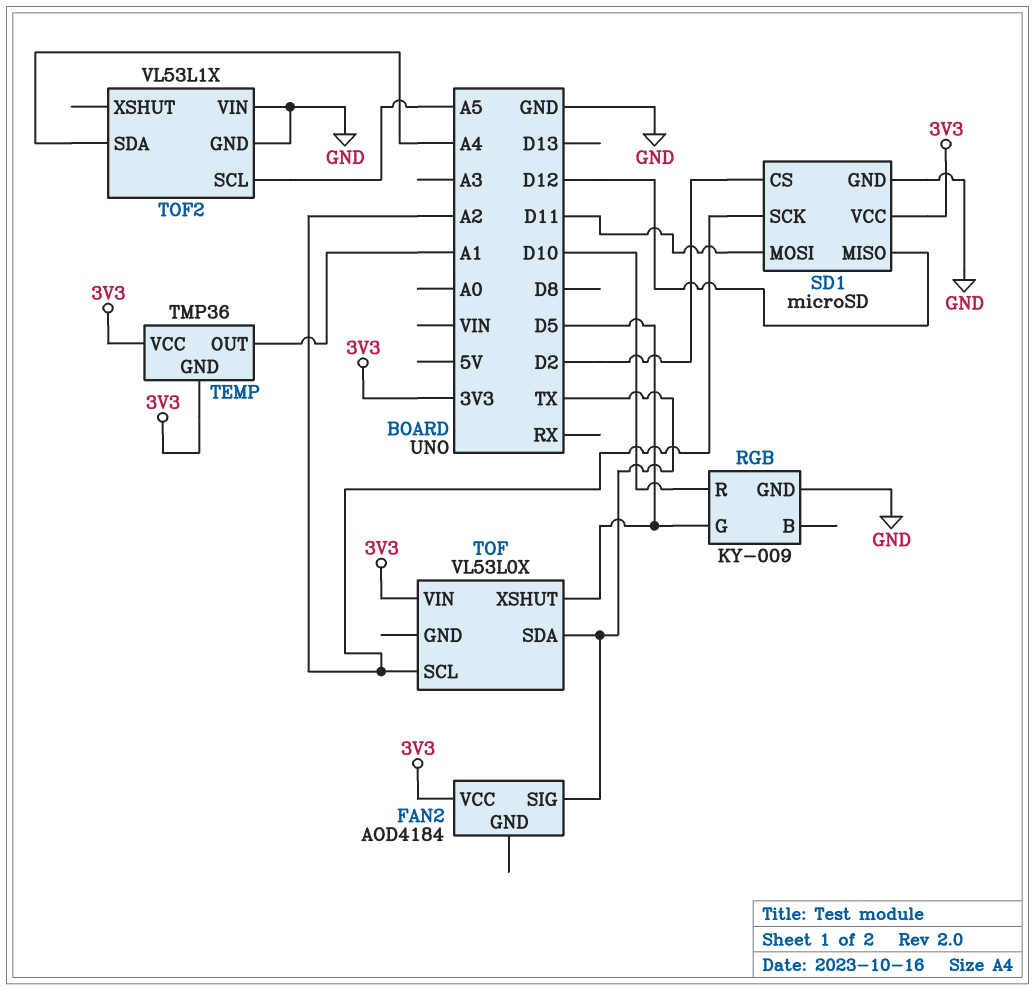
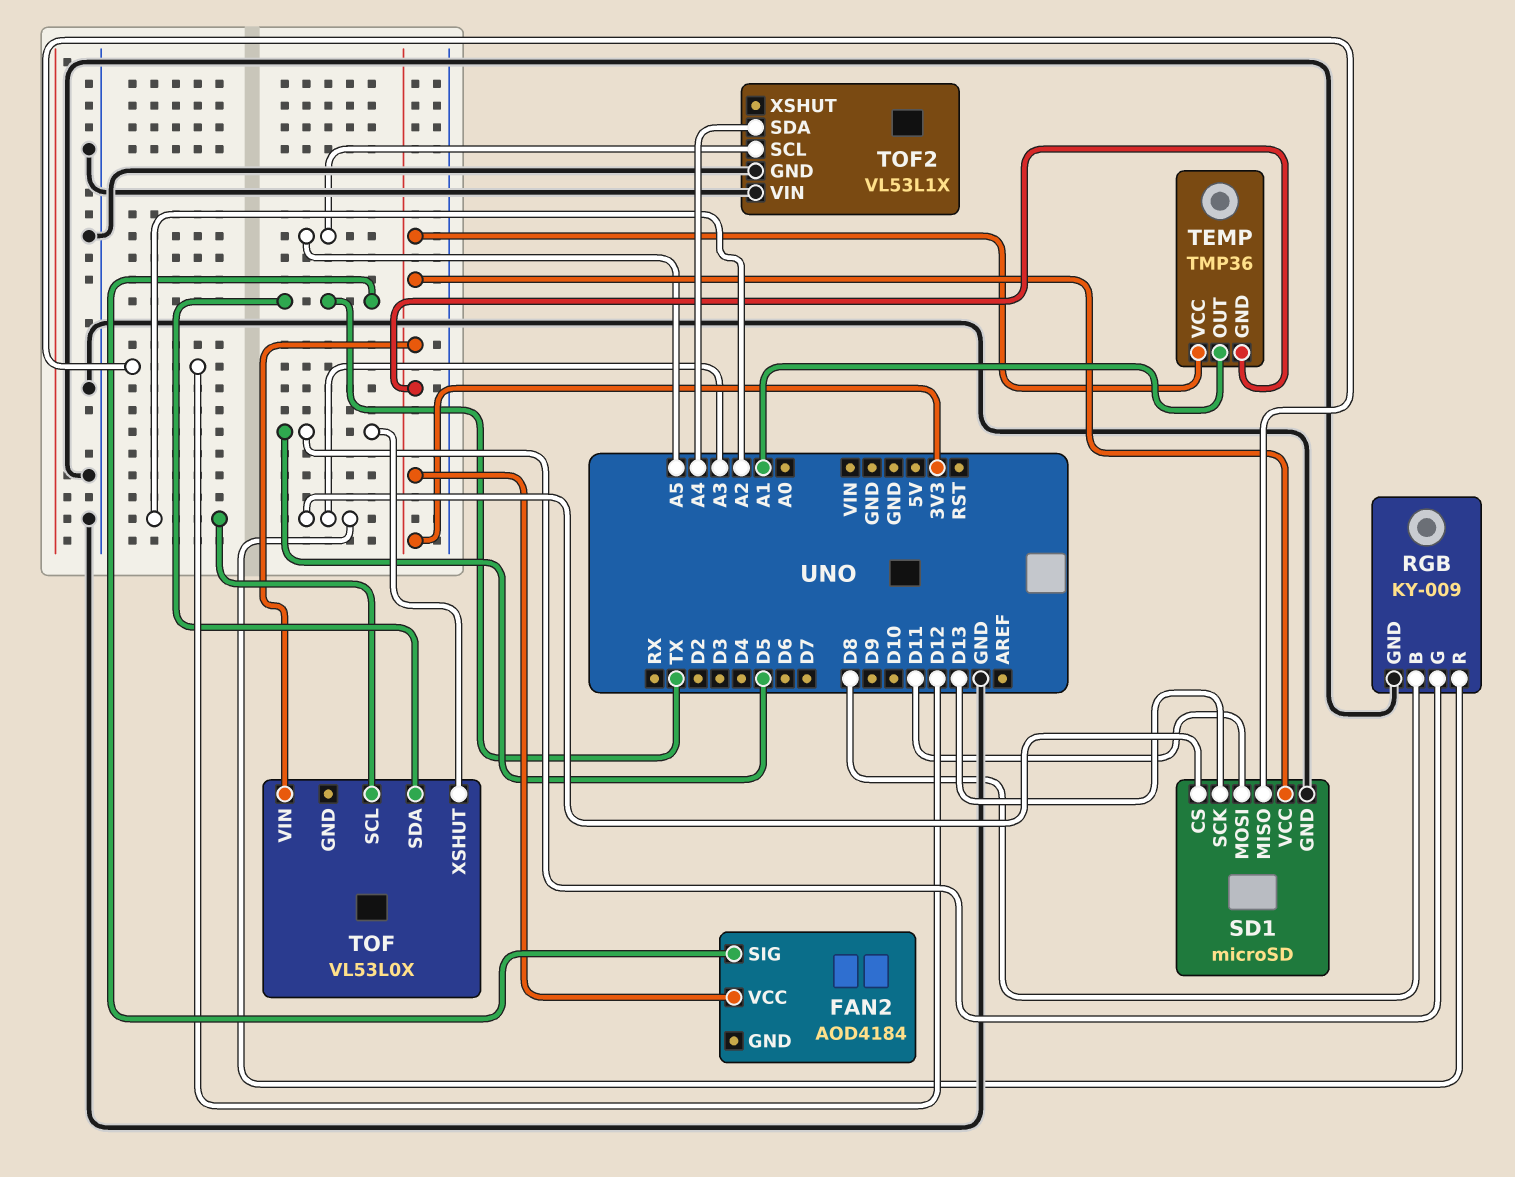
RGB pin B: none -> D8
RGB pin R: D10 -> A3
SD1 pin CS: D2 -> A3
SD1 pin SCK: A2 -> D13

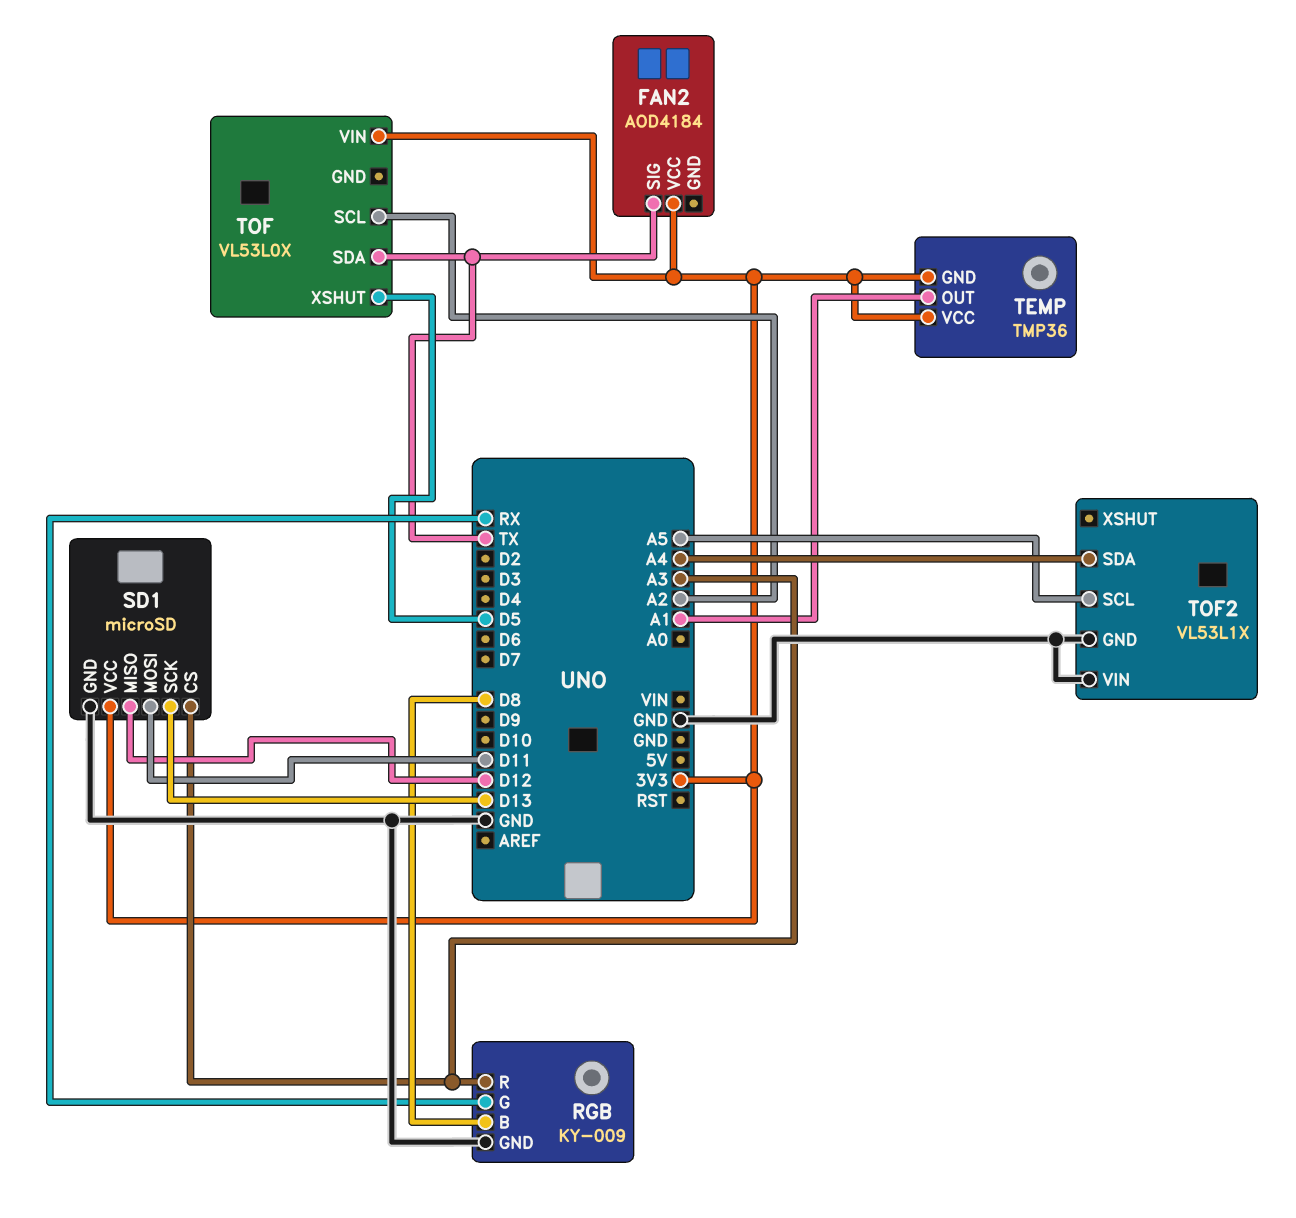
RGB pin G: D5 -> RX

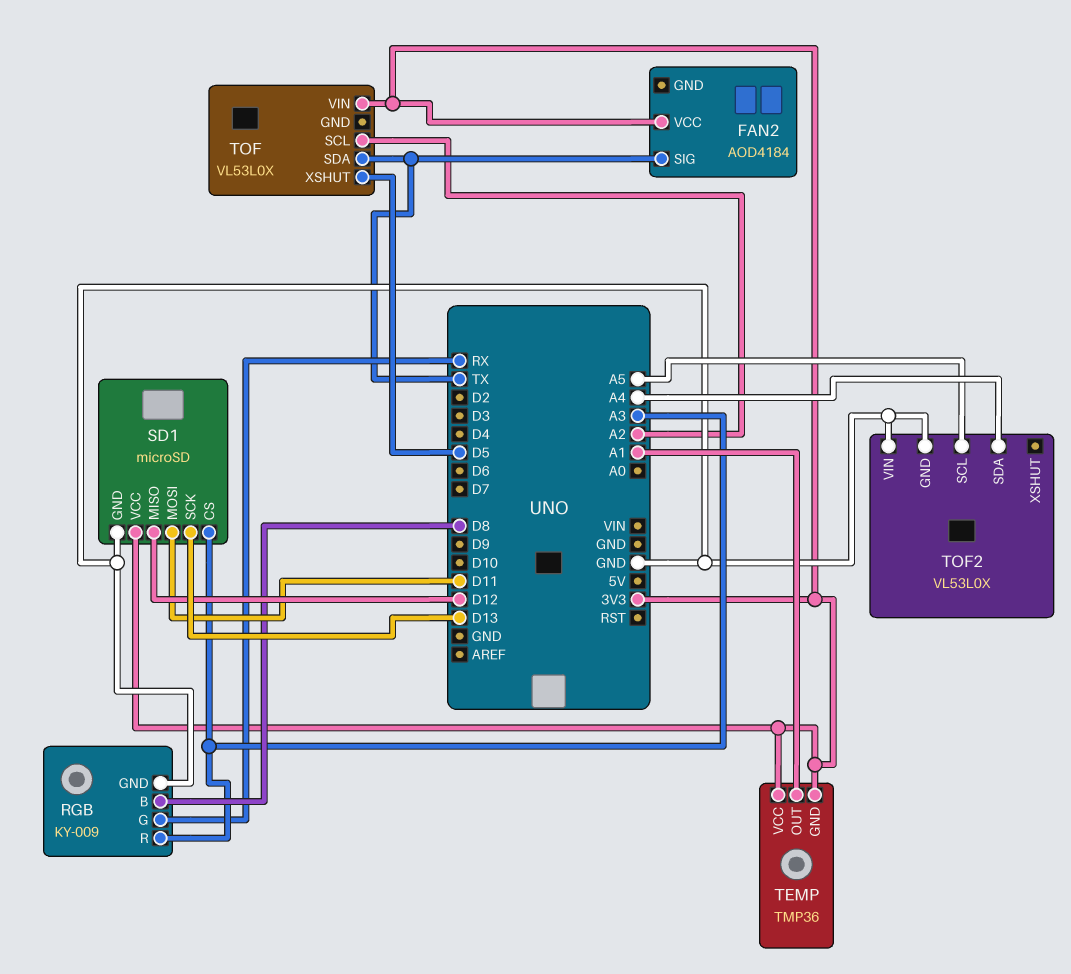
TOF2: VL53L1X -> VL53L0X

